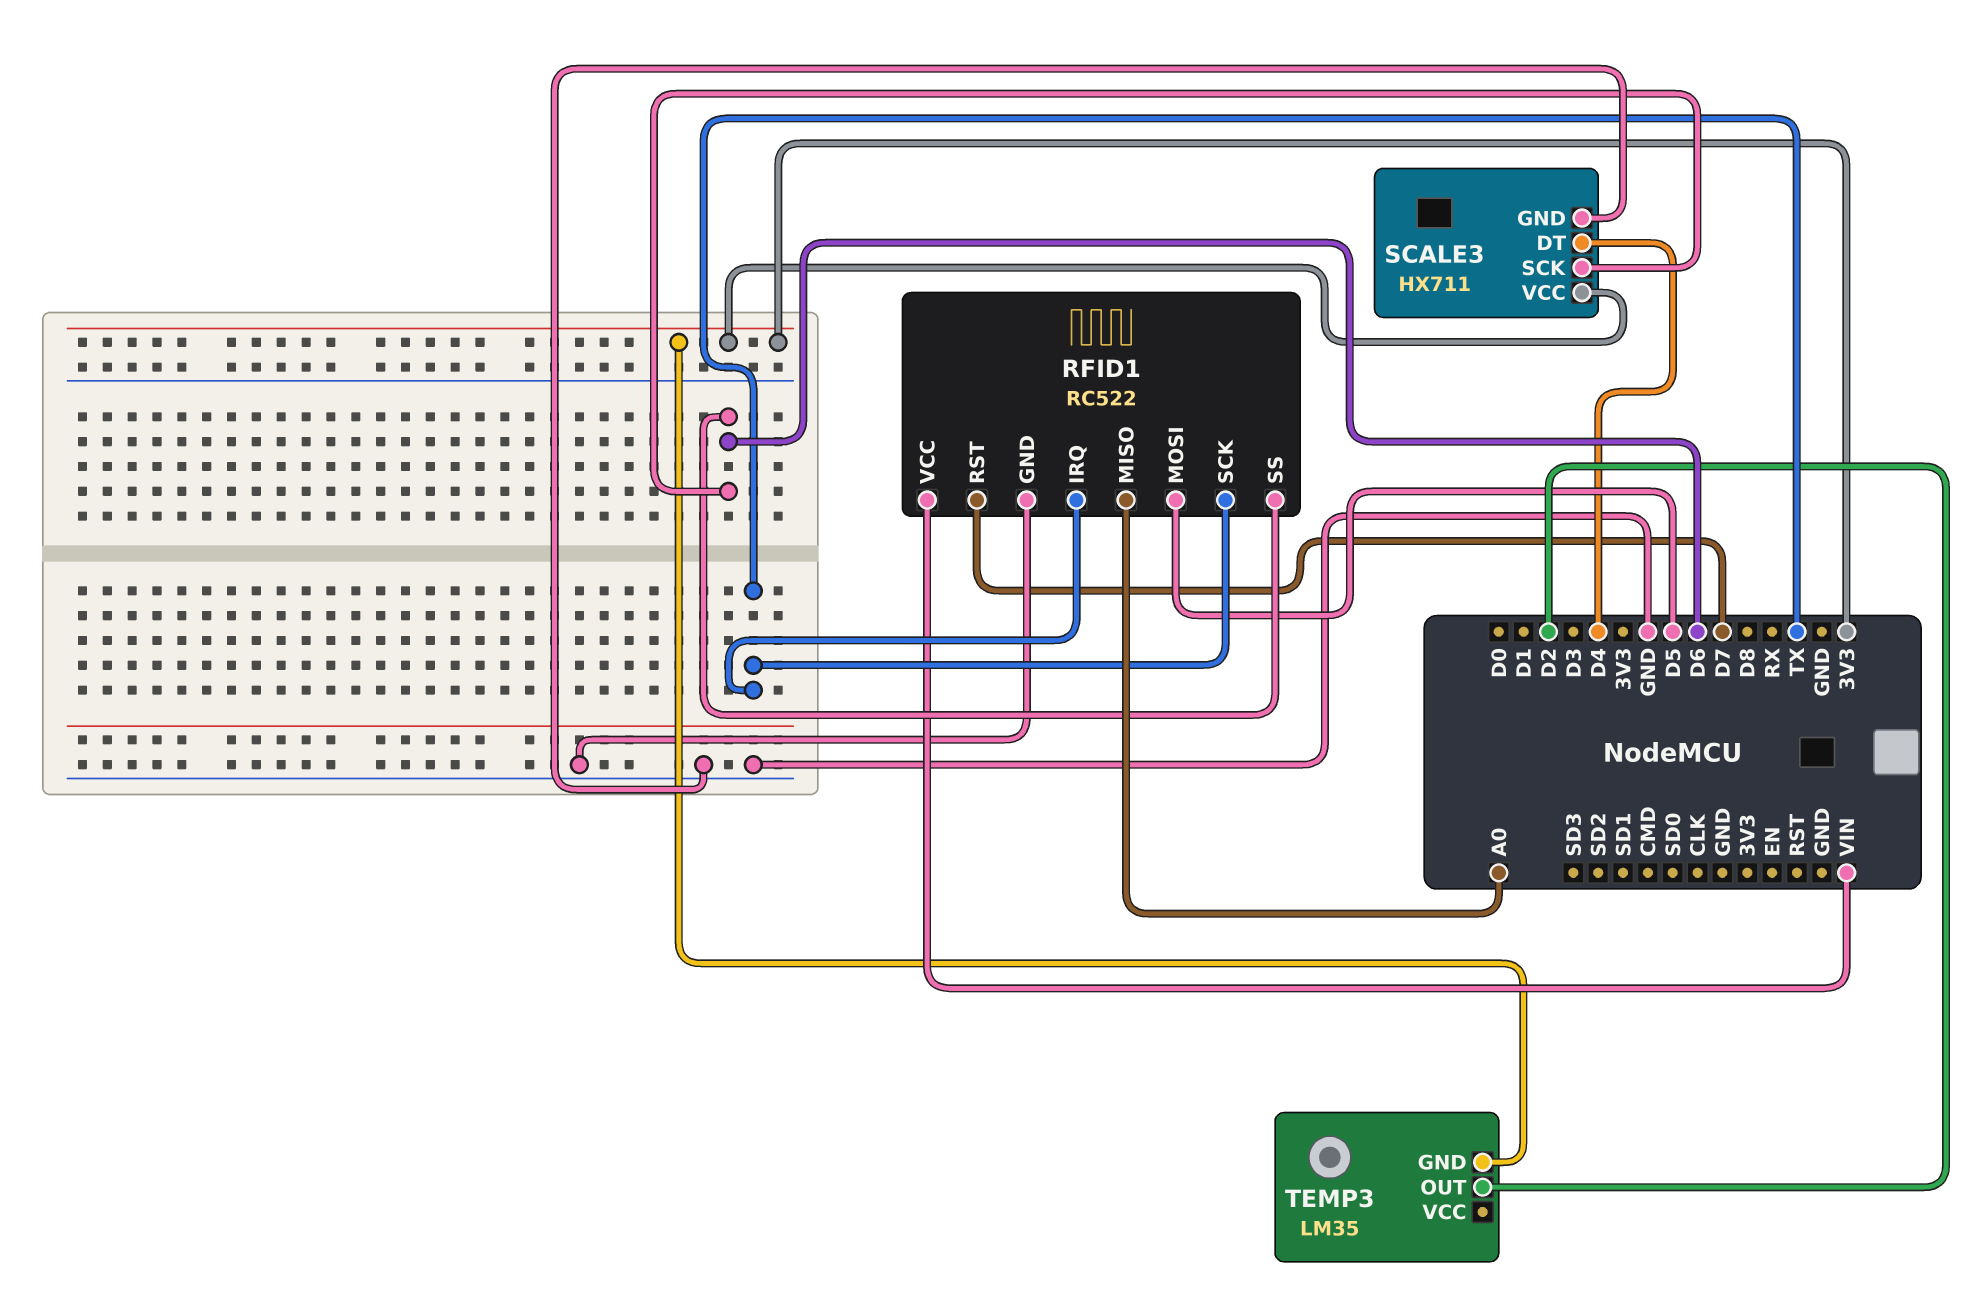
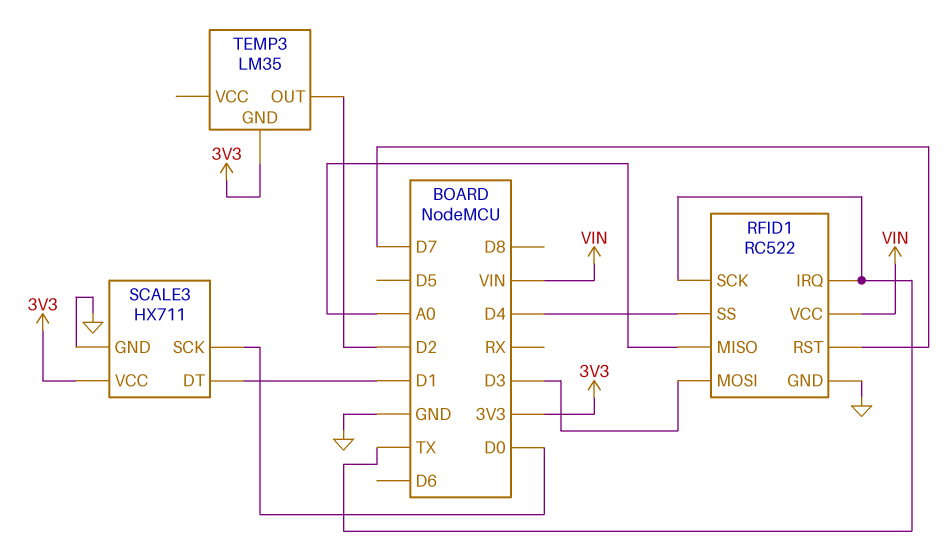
RFID1 pin MOSI: D5 -> D3
RFID1 pin SS: D6 -> D4
SCALE3 pin DT: D4 -> D1
SCALE3 pin SCK: D6 -> D0

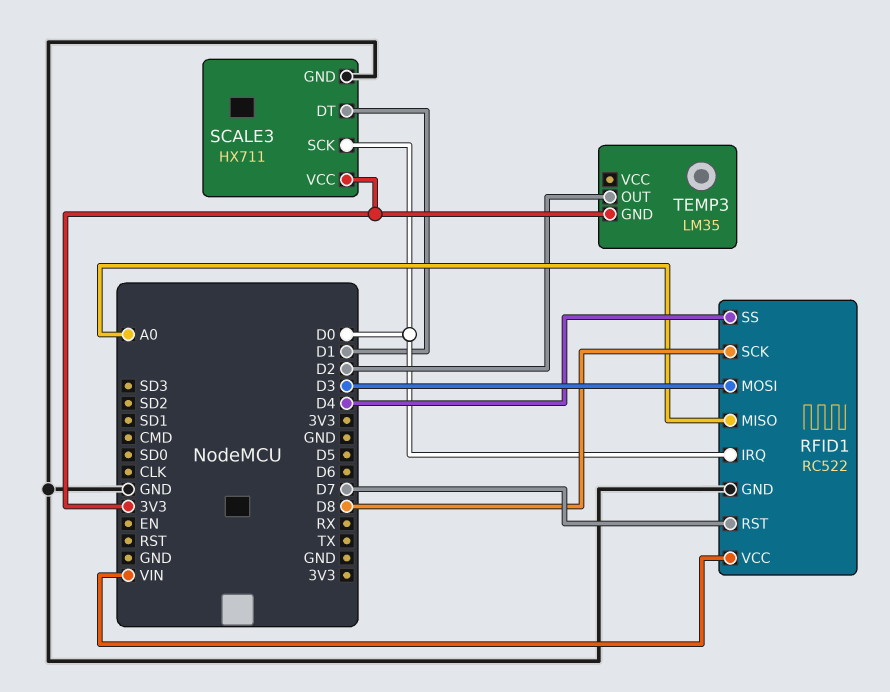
RFID1 pin IRQ: TX -> D0
RFID1 pin SCK: TX -> D8

